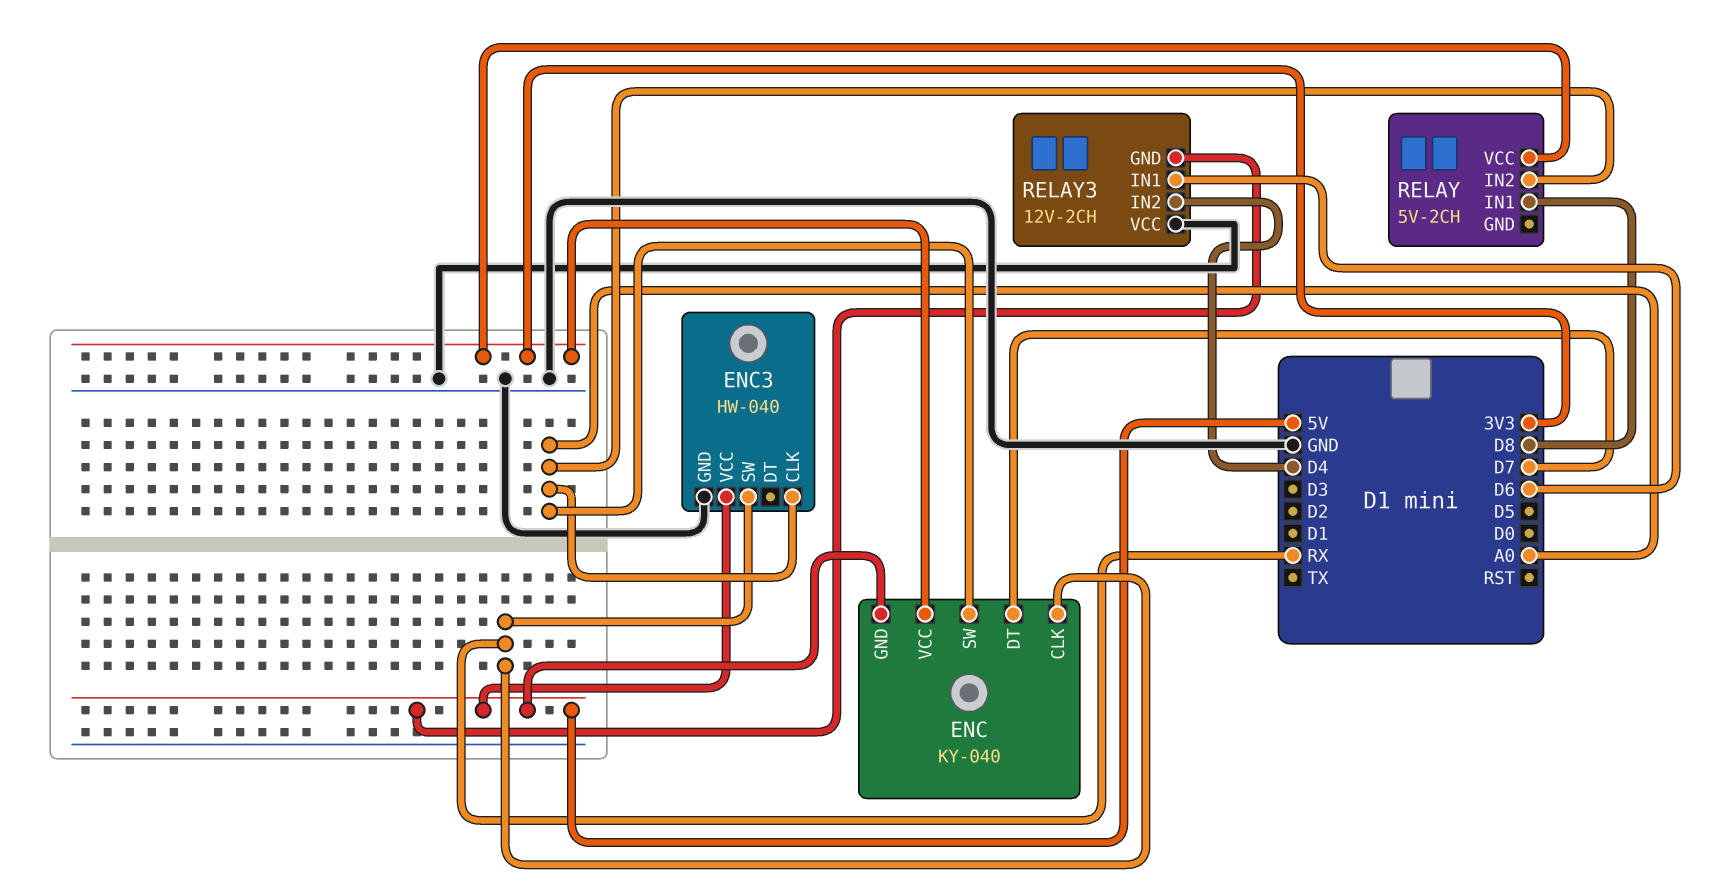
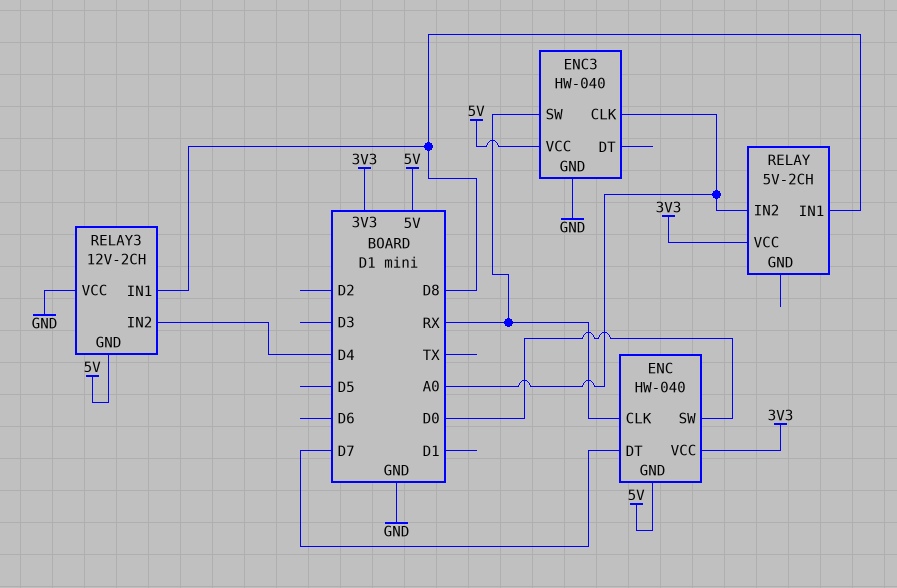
ENC: KY-040 -> HW-040
ENC pin SW: A0 -> D0
RELAY3 pin IN1: D6 -> D8

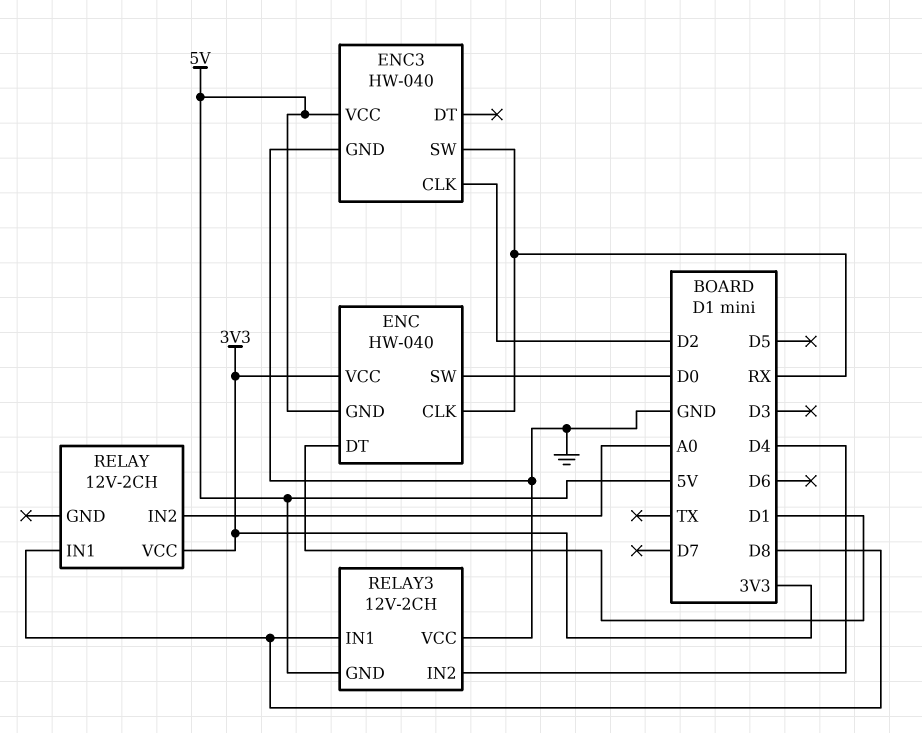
ENC pin DT: D7 -> D1
ENC3 pin CLK: A0 -> D2
RELAY: 5V-2CH -> 12V-2CH

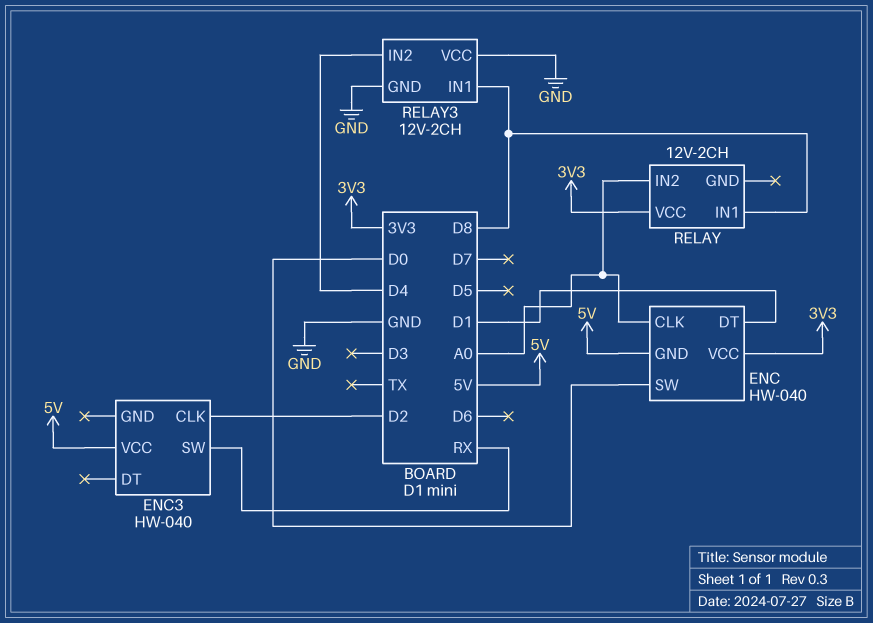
ENC pin CLK: RX -> A0
ENC3 pin GND: GND -> none
RELAY3 pin GND: 5V -> GND

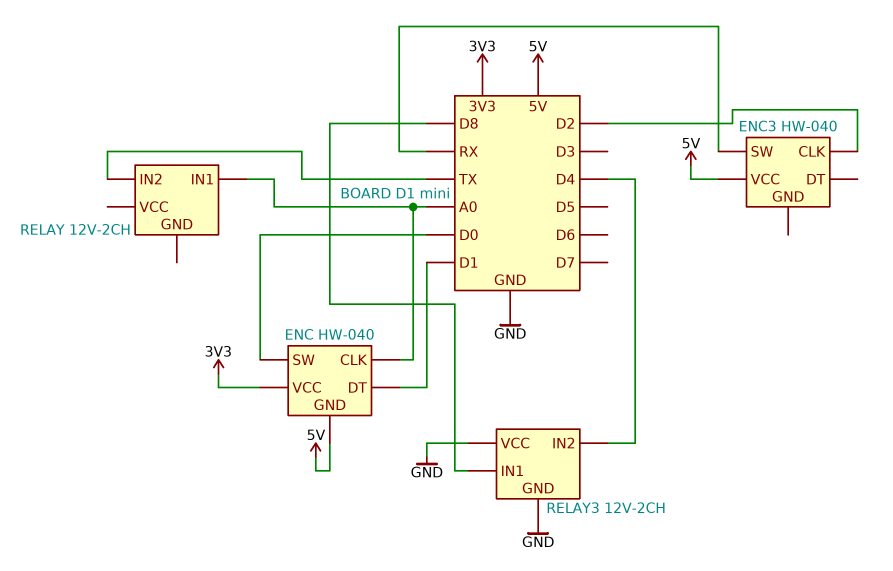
RELAY pin IN1: D8 -> A0
RELAY pin IN2: A0 -> TX
RELAY pin VCC: 3V3 -> none

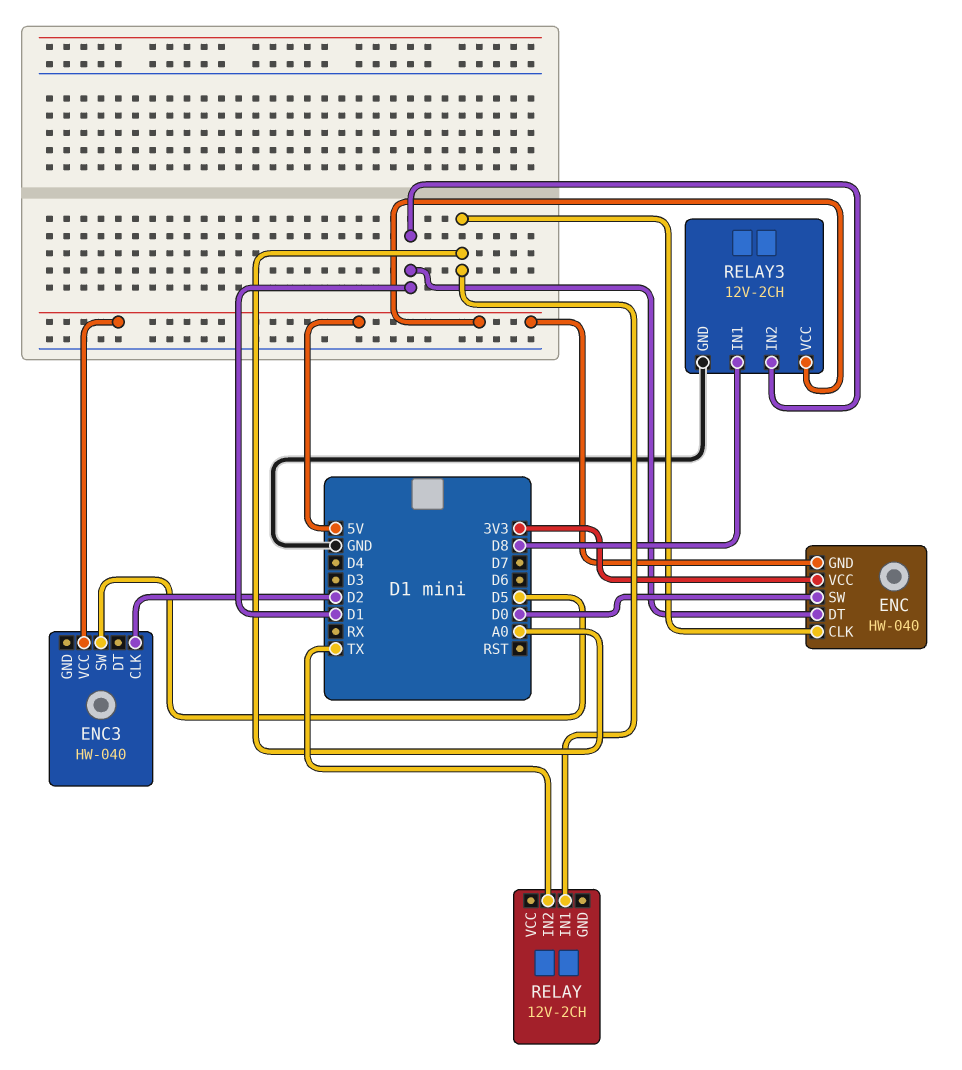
ENC3 pin SW: RX -> D5
RELAY3 pin IN2: D4 -> D1
RELAY3 pin VCC: GND -> 5V

